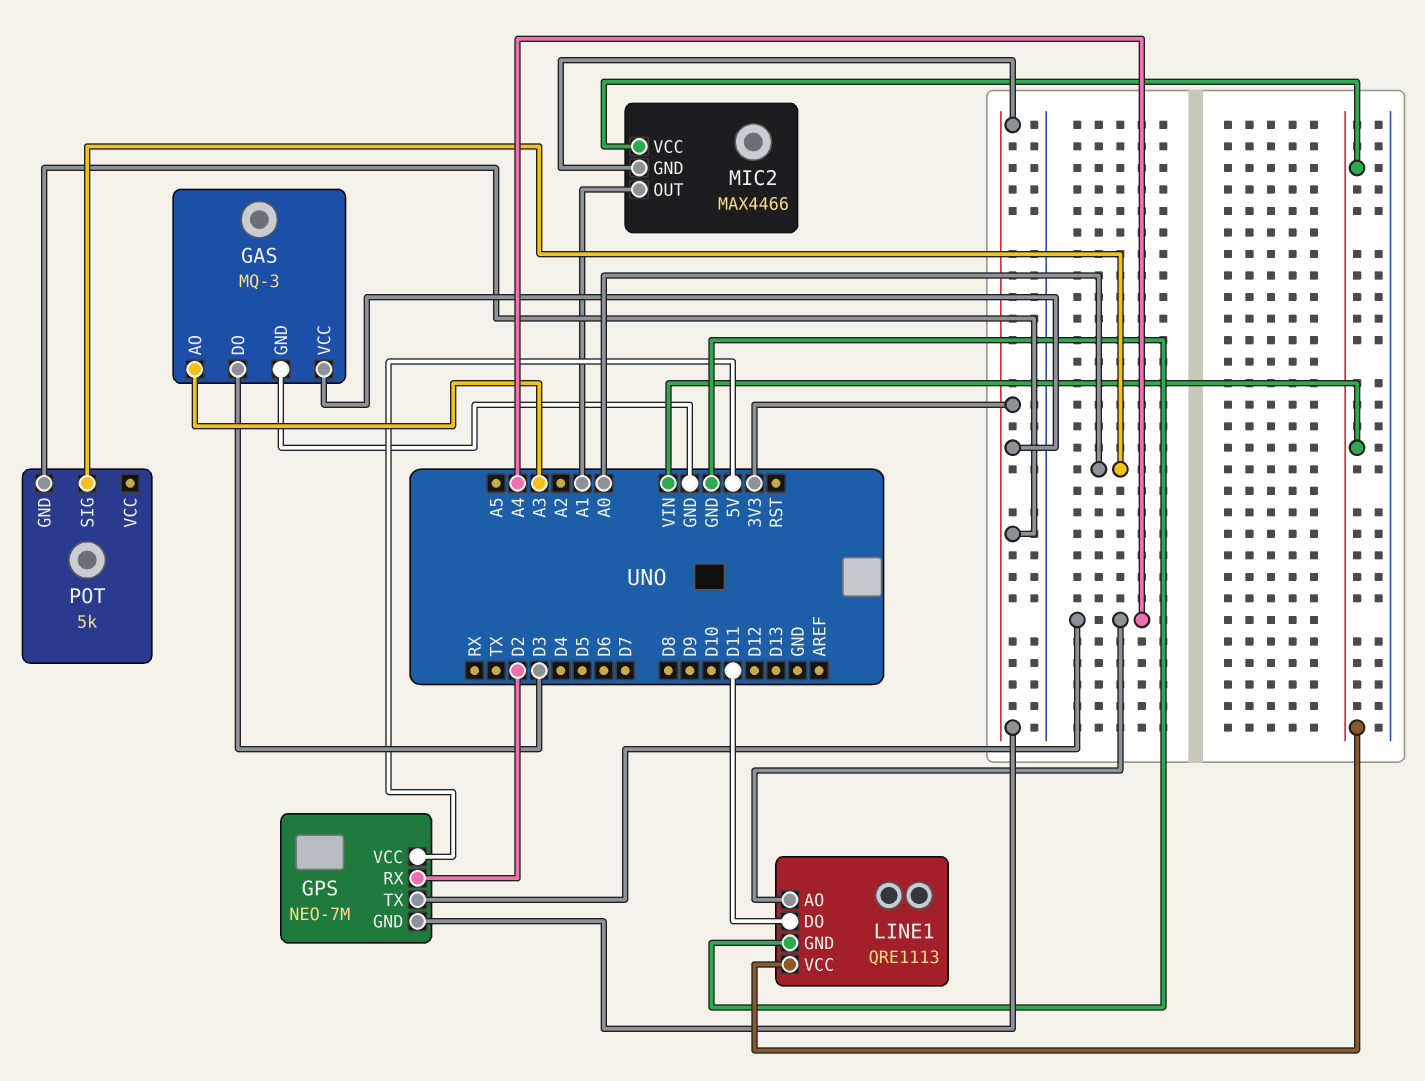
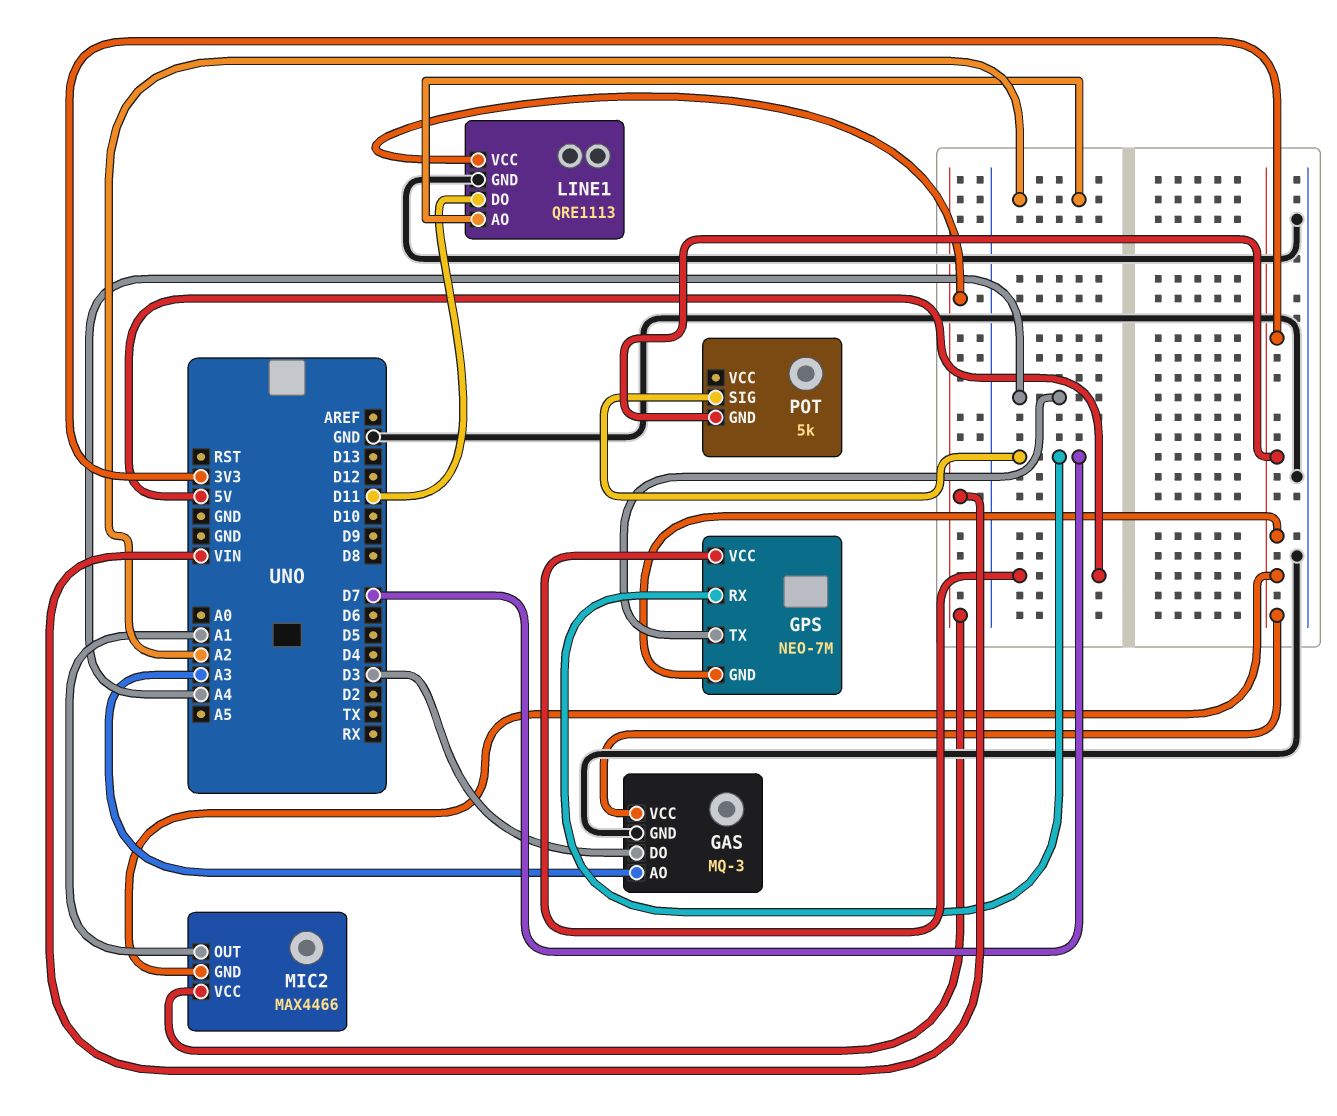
GPS pin RX: D2 -> D7
LINE1 pin AO: A4 -> A2
POT pin SIG: A0 -> D7

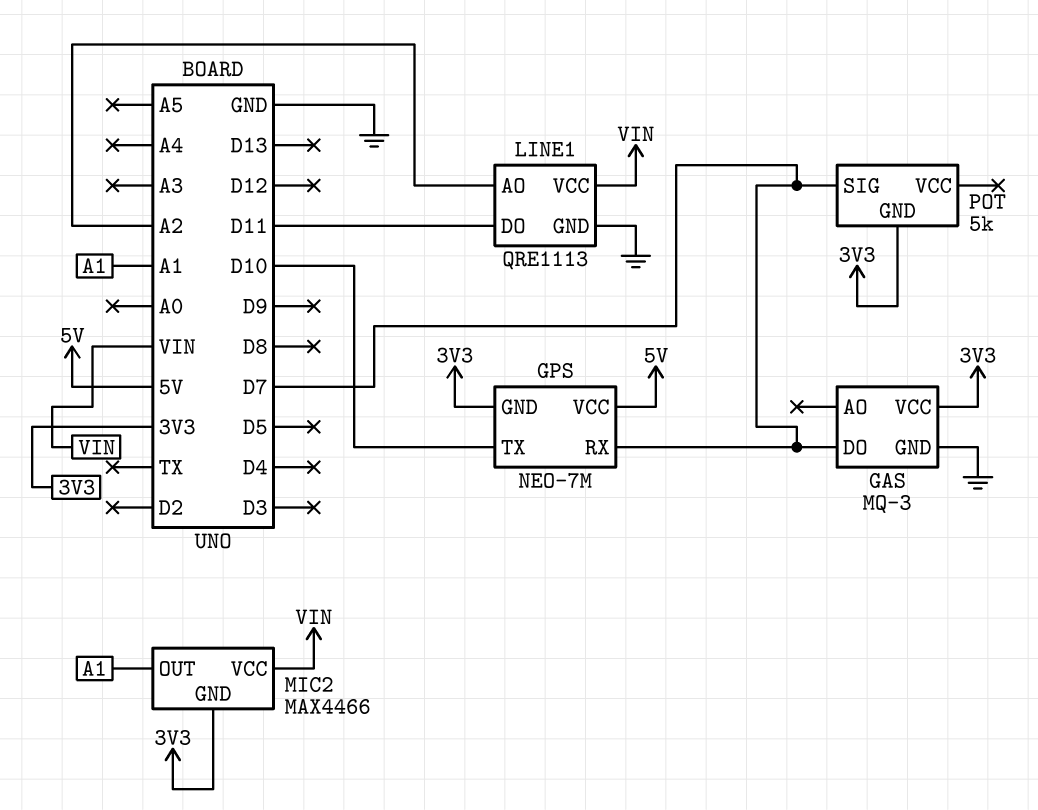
GAS pin AO: A3 -> none
GAS pin DO: D3 -> D7
GPS pin TX: A4 -> D10

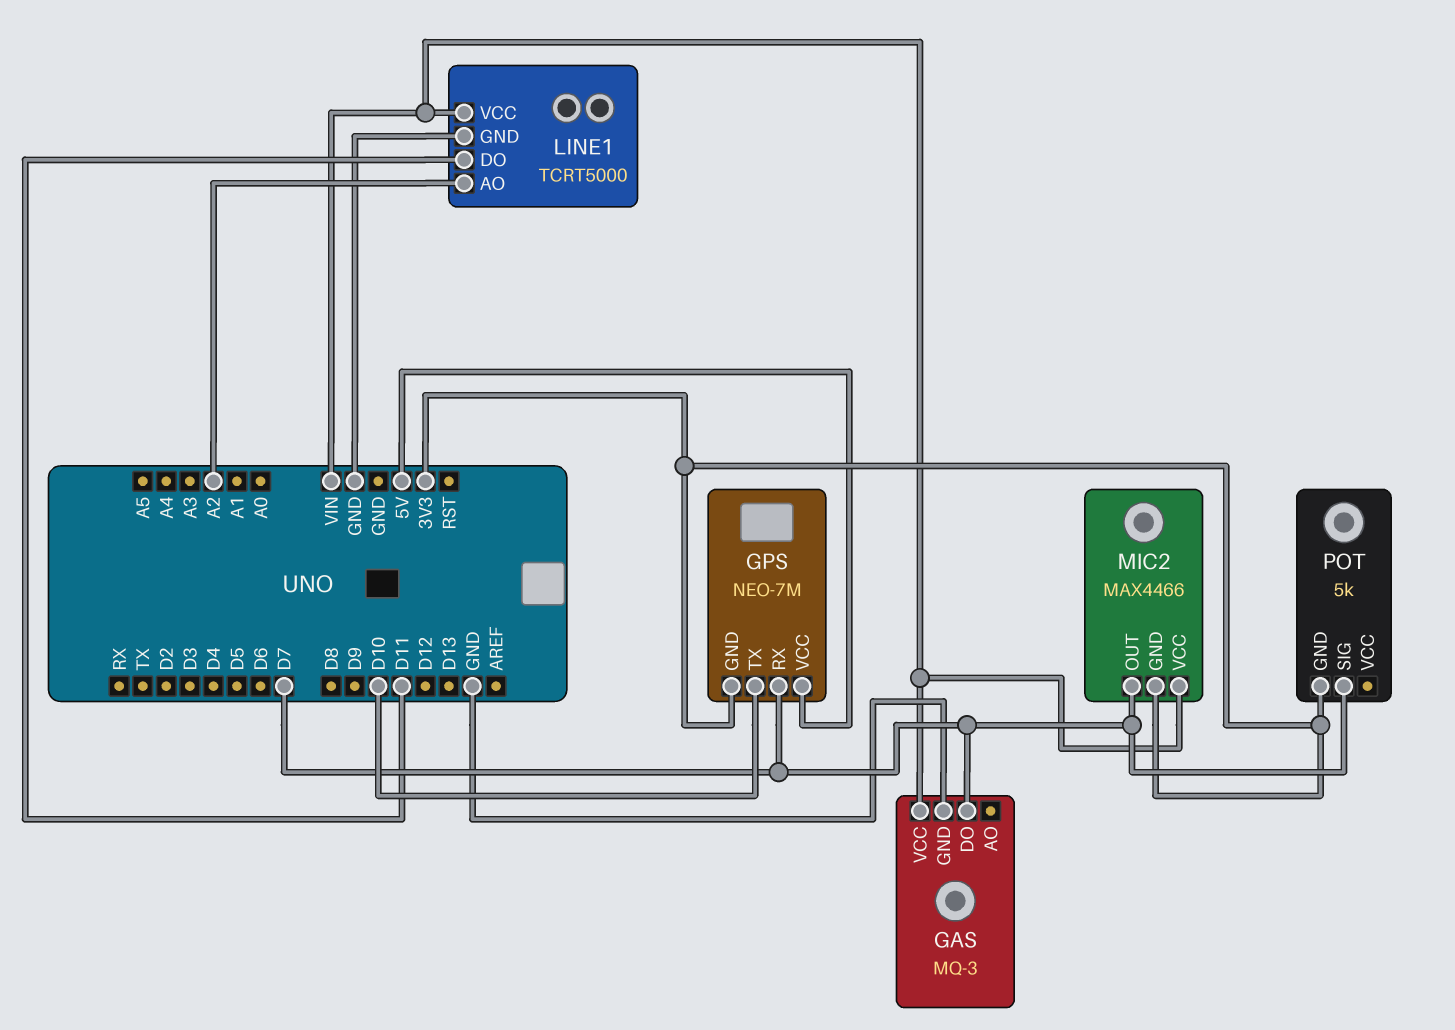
GAS pin VCC: 3V3 -> VIN
LINE1: QRE1113 -> TCRT5000
MIC2 pin OUT: A1 -> D7

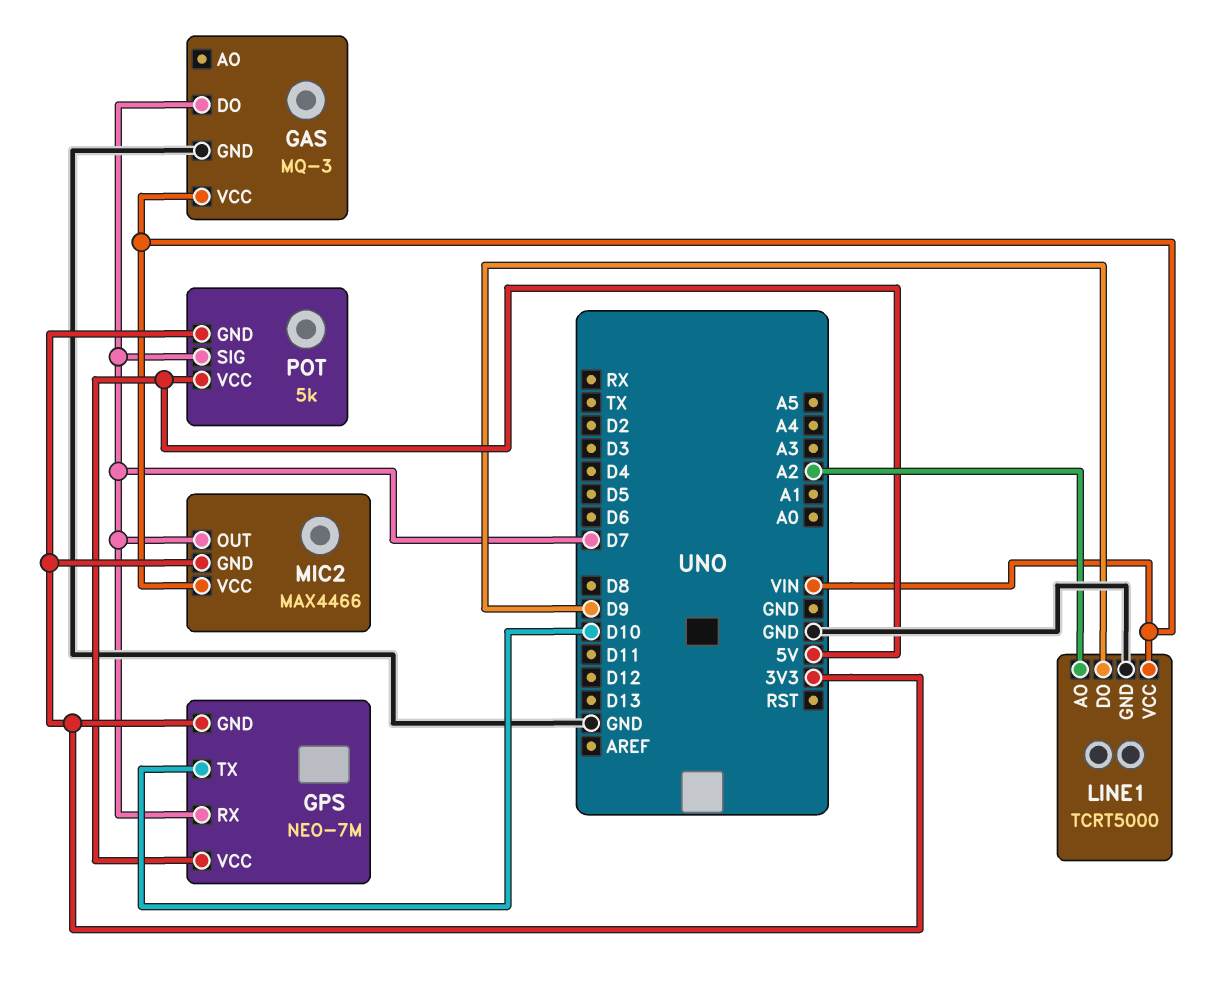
LINE1 pin DO: D11 -> D9
POT pin VCC: none -> 5V

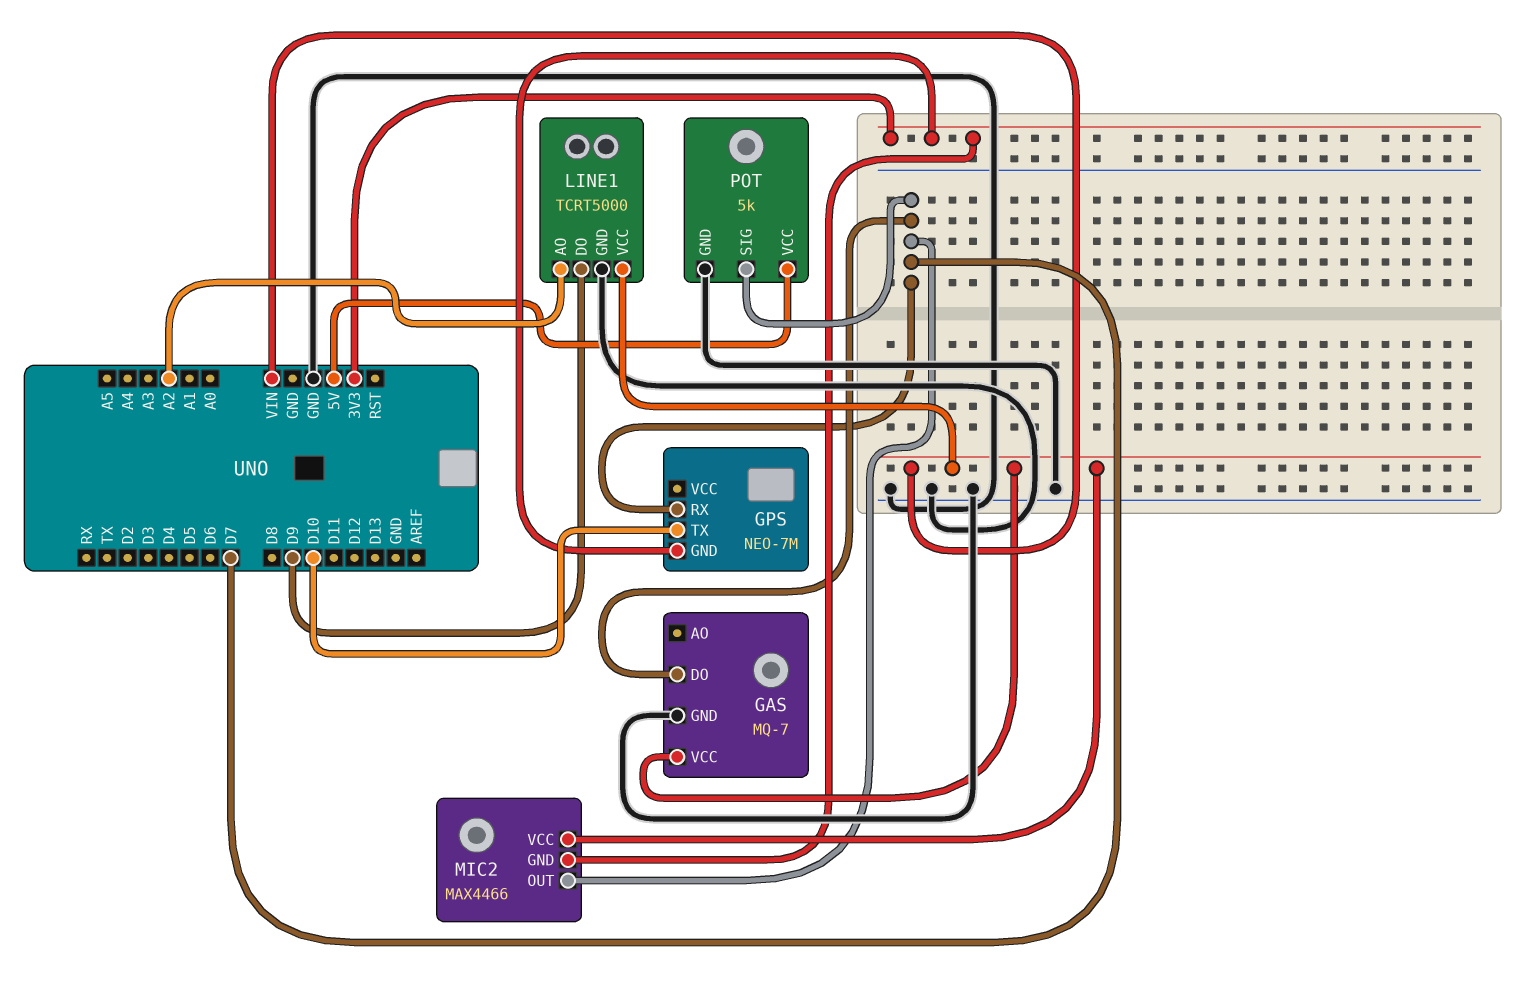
GAS: MQ-3 -> MQ-7
GPS pin VCC: 5V -> none
POT pin GND: 3V3 -> GND

